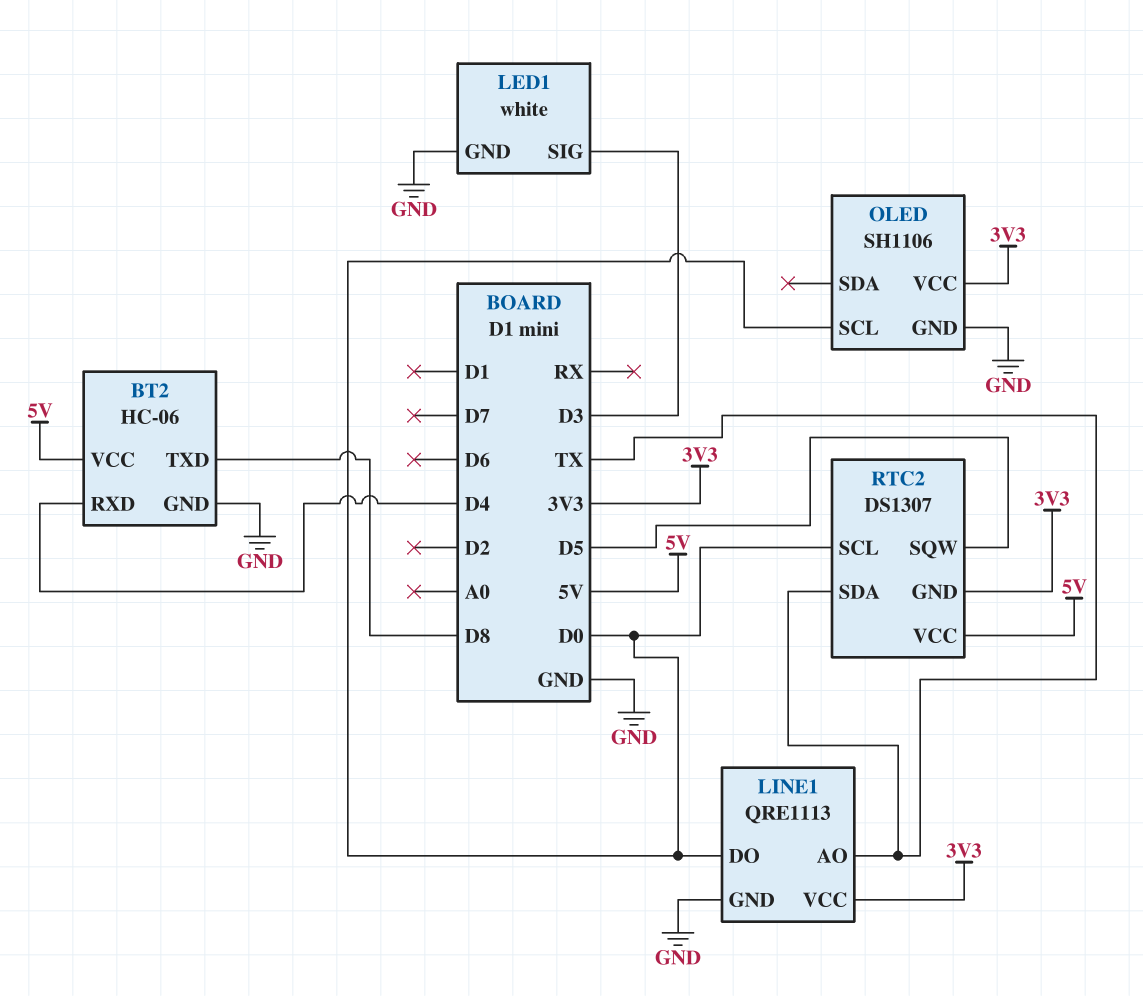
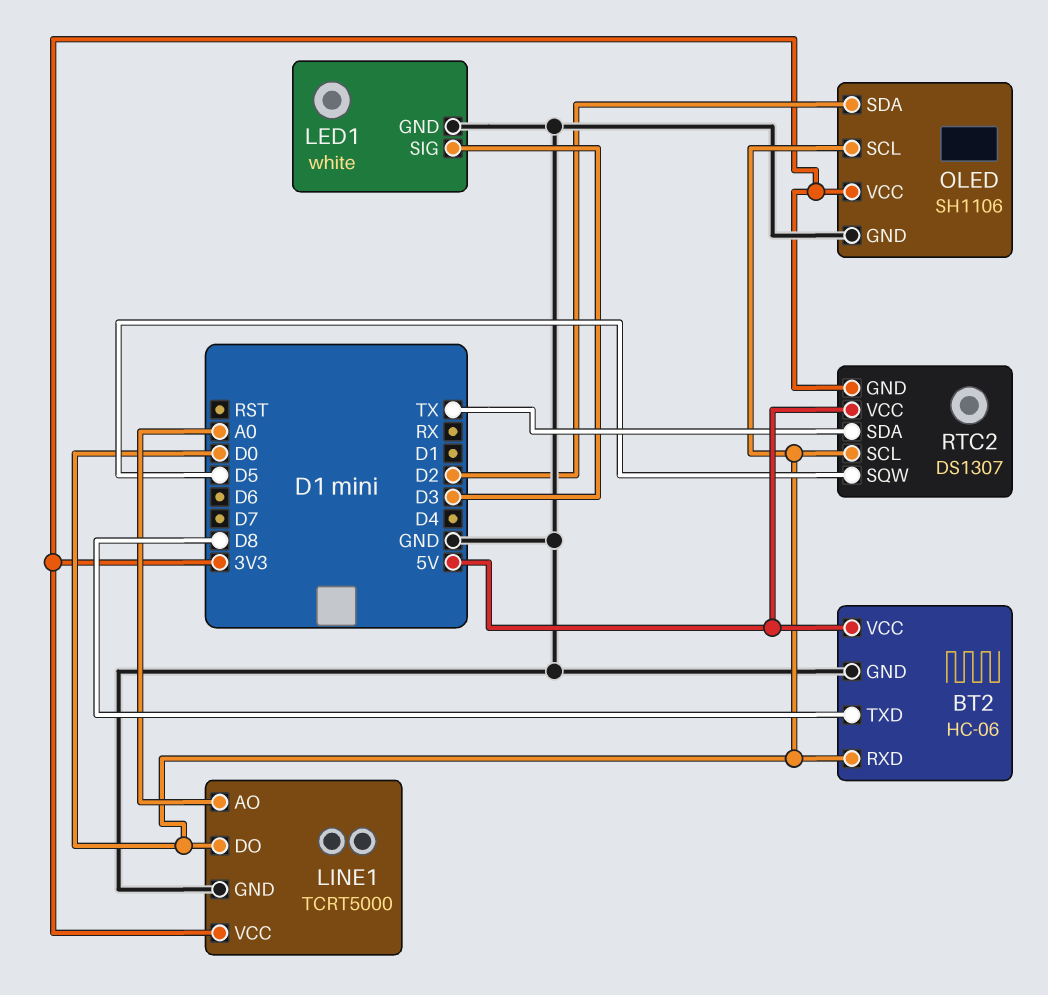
BT2 pin RXD: D4 -> D0
LINE1: QRE1113 -> TCRT5000
LINE1 pin AO: TX -> A0
OLED pin SDA: none -> D2

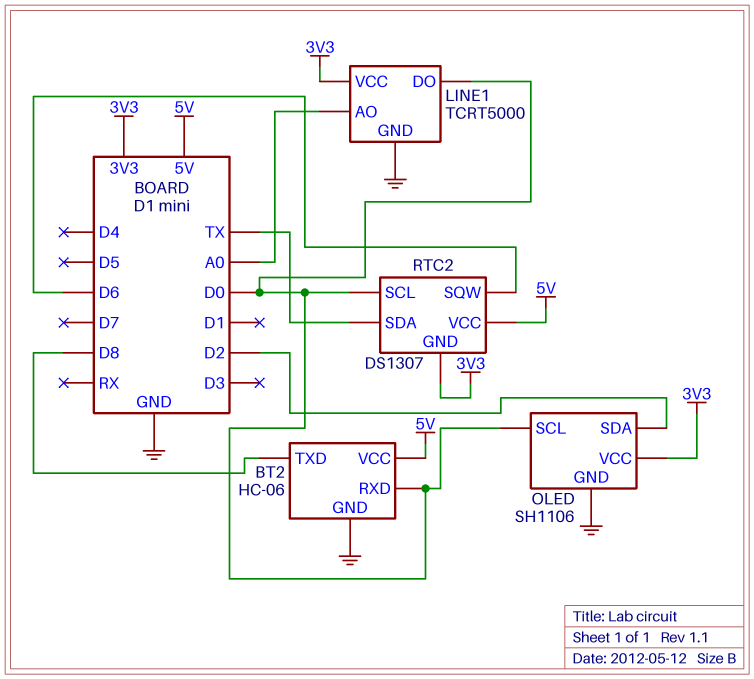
LED1: white -> none
LED1 pin GND: GND -> none
LED1 pin SIG: D3 -> none
RTC2 pin SQW: D5 -> D6

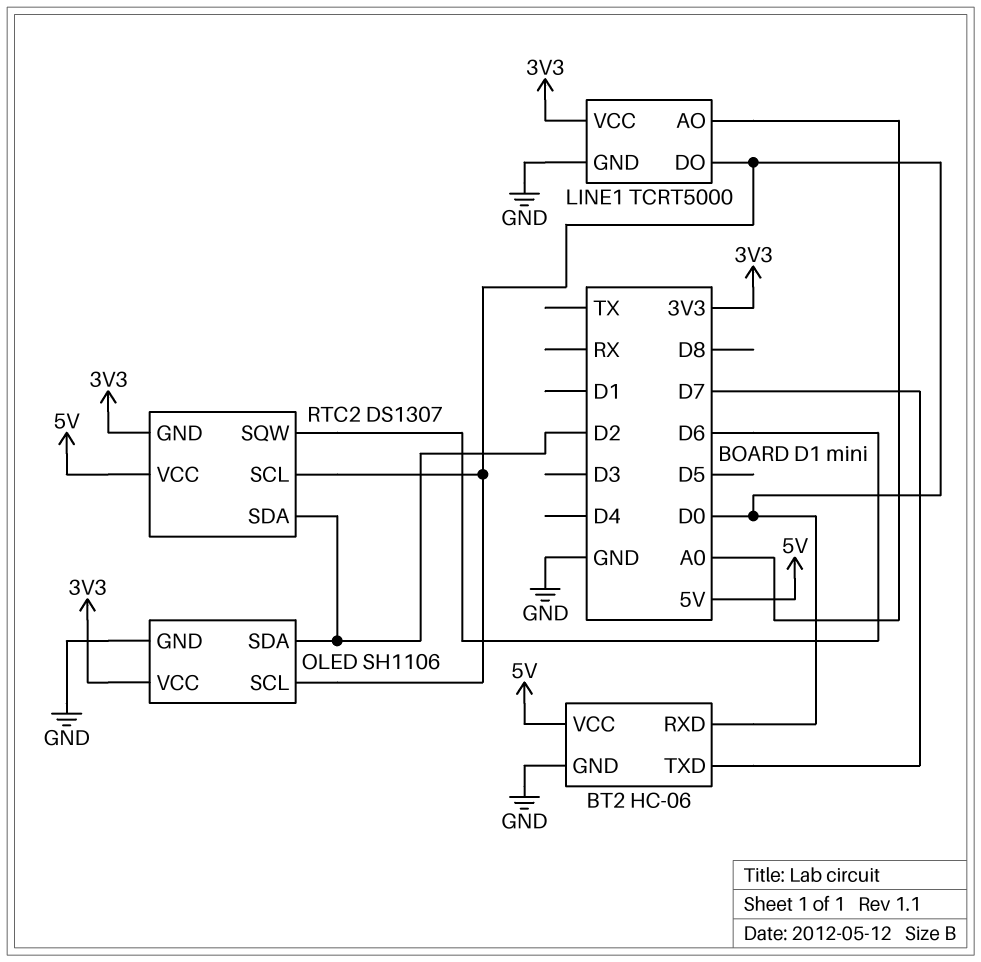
BT2 pin TXD: D8 -> D7
RTC2 pin SDA: TX -> D2

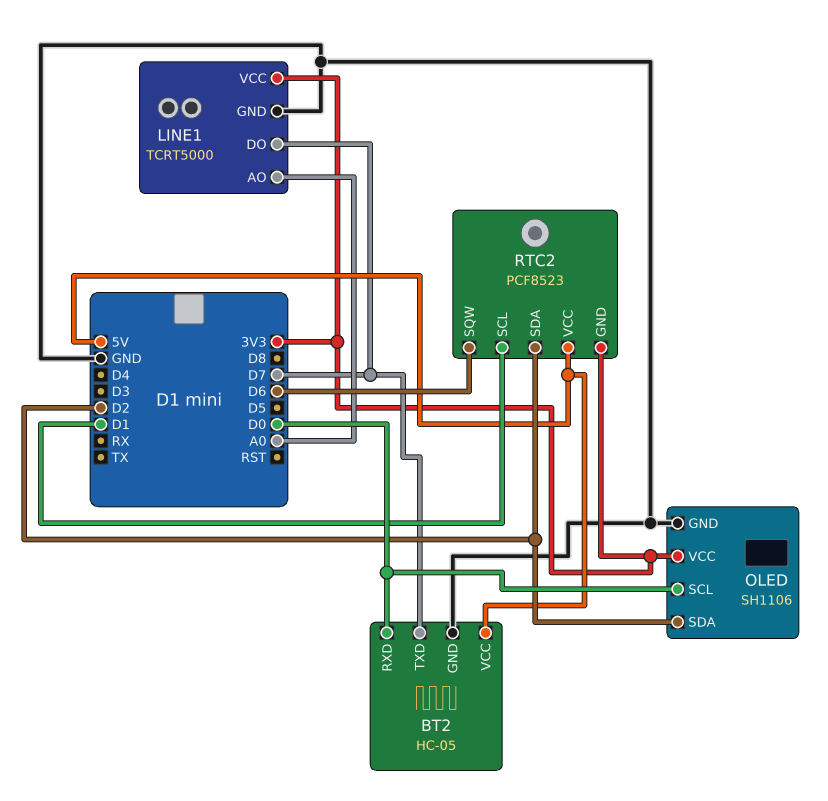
BT2: HC-06 -> HC-05
LINE1 pin DO: D0 -> D7
RTC2: DS1307 -> PCF8523
RTC2 pin SCL: D0 -> D1

